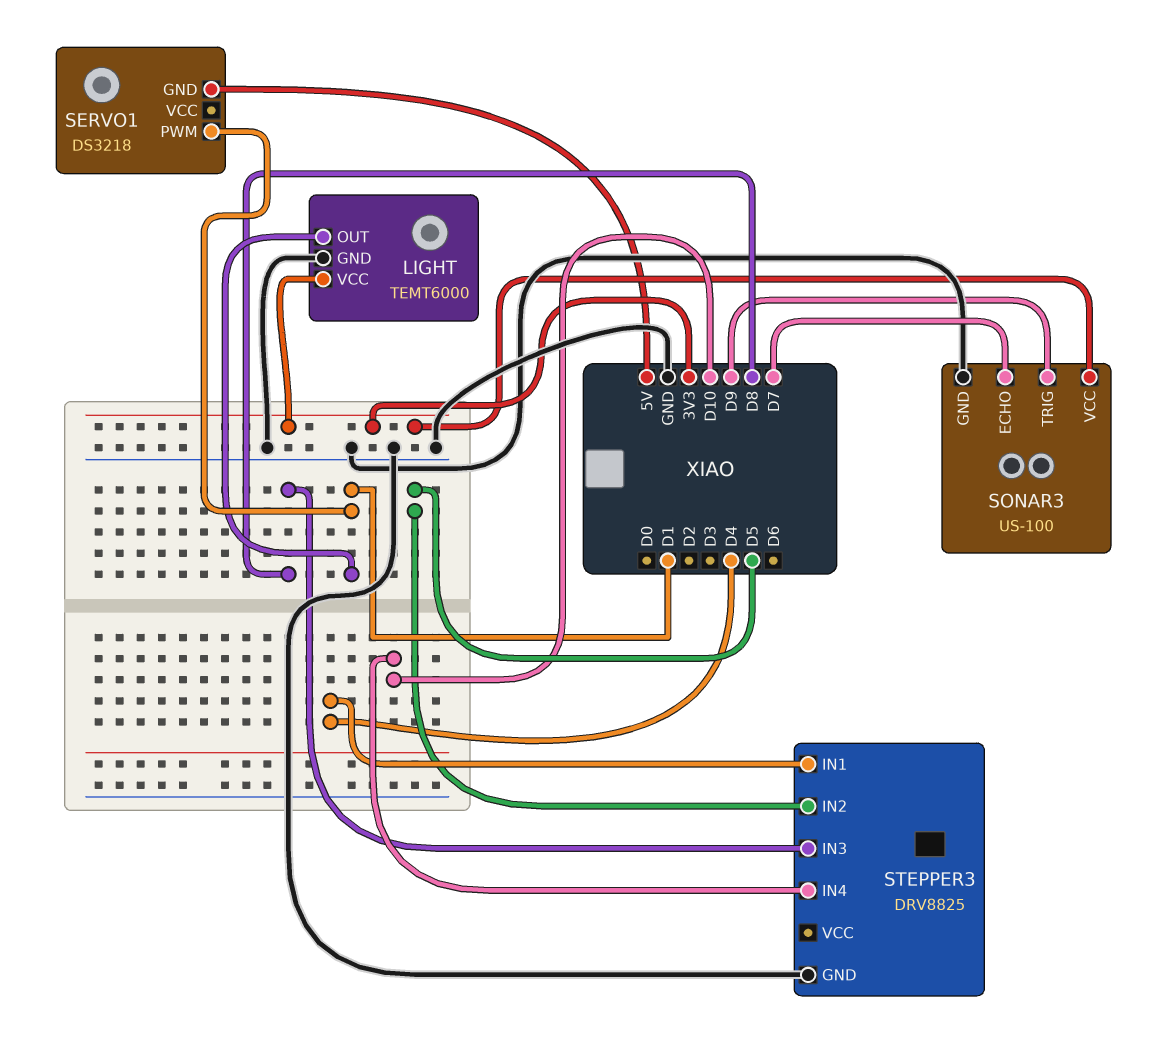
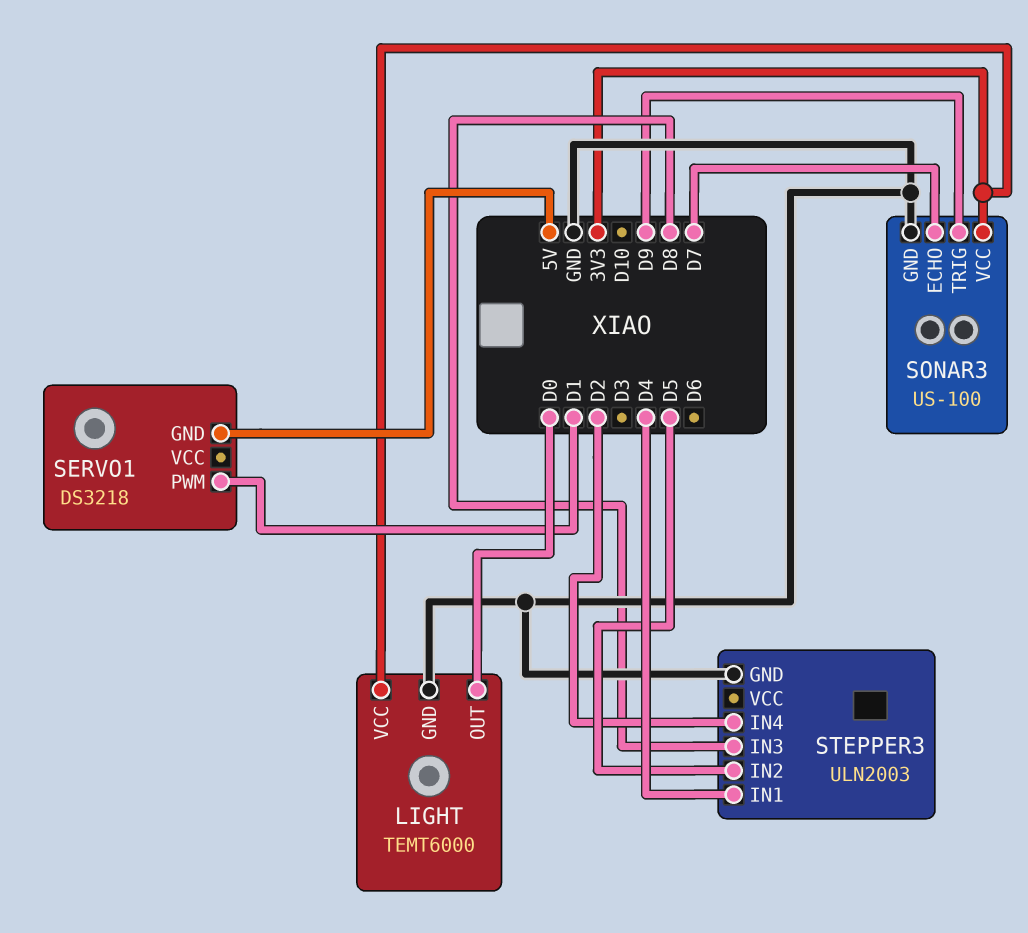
LIGHT pin OUT: D1 -> D0
STEPPER3: DRV8825 -> ULN2003
STEPPER3 pin IN4: D10 -> D2

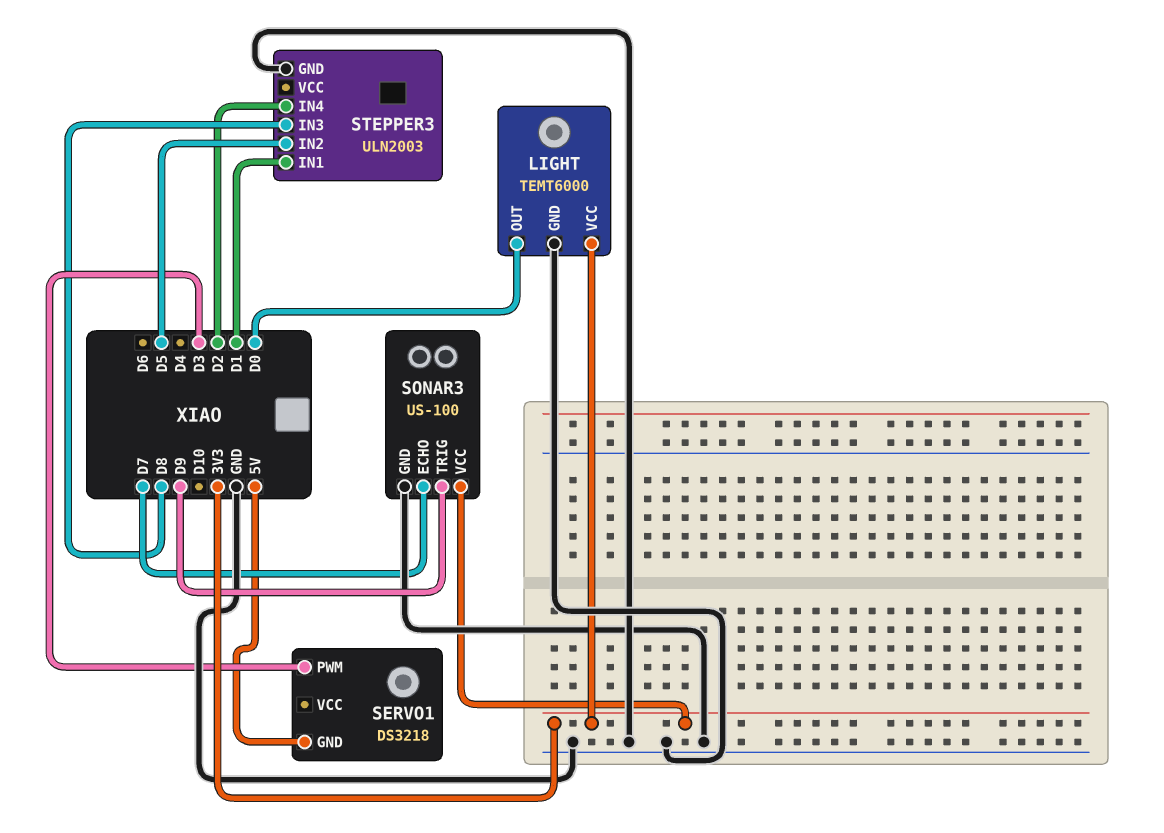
SERVO1 pin PWM: D1 -> D3
STEPPER3 pin IN1: D4 -> D1

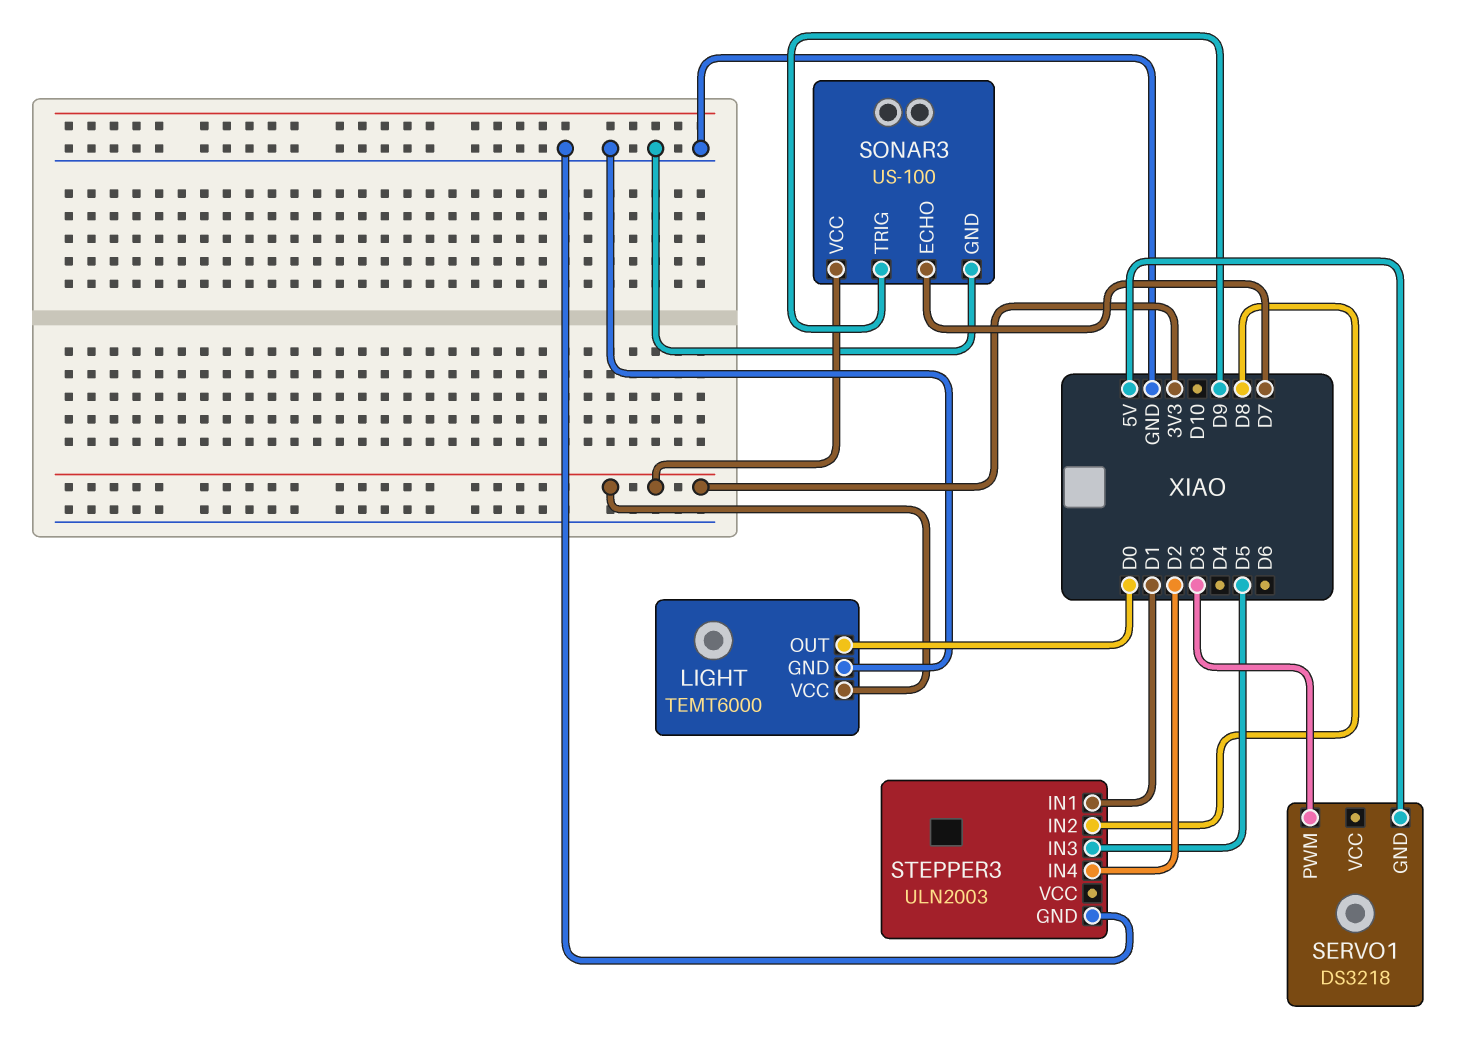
STEPPER3 pin IN2: D5 -> D8
STEPPER3 pin IN3: D8 -> D5

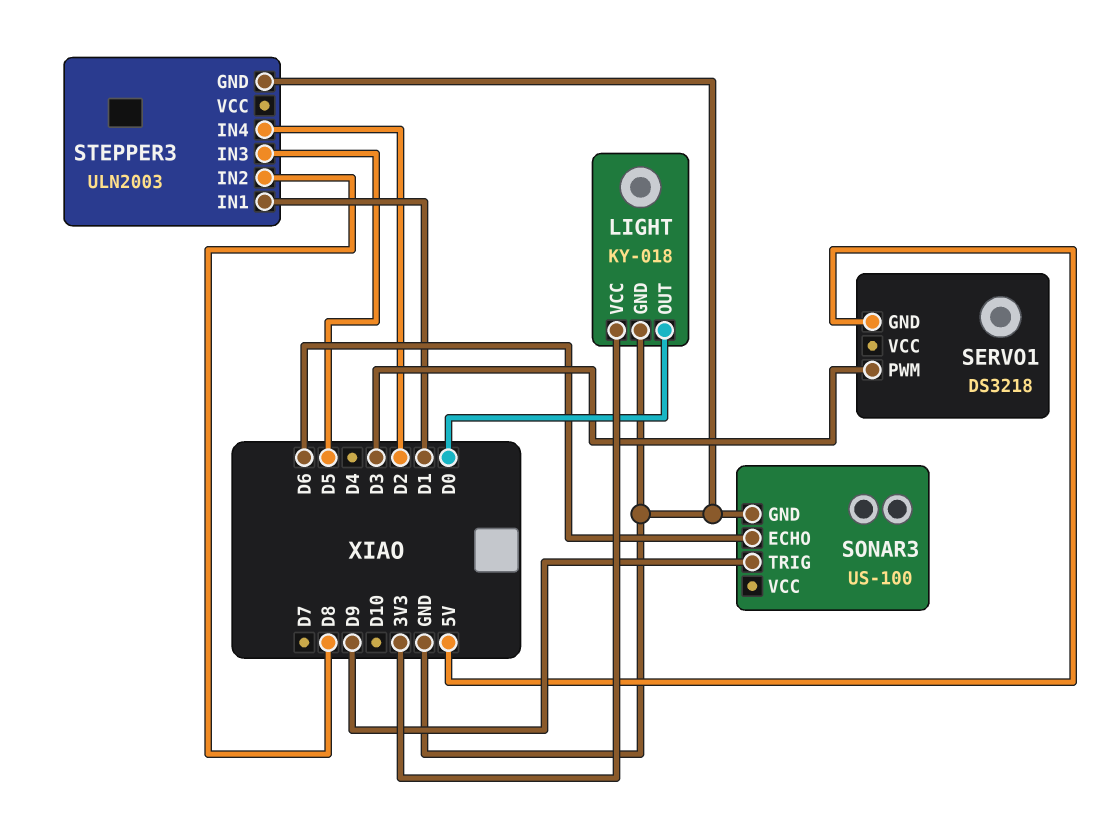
LIGHT: TEMT6000 -> KY-018
SONAR3 pin ECHO: D7 -> D6
SONAR3 pin VCC: 3V3 -> none

